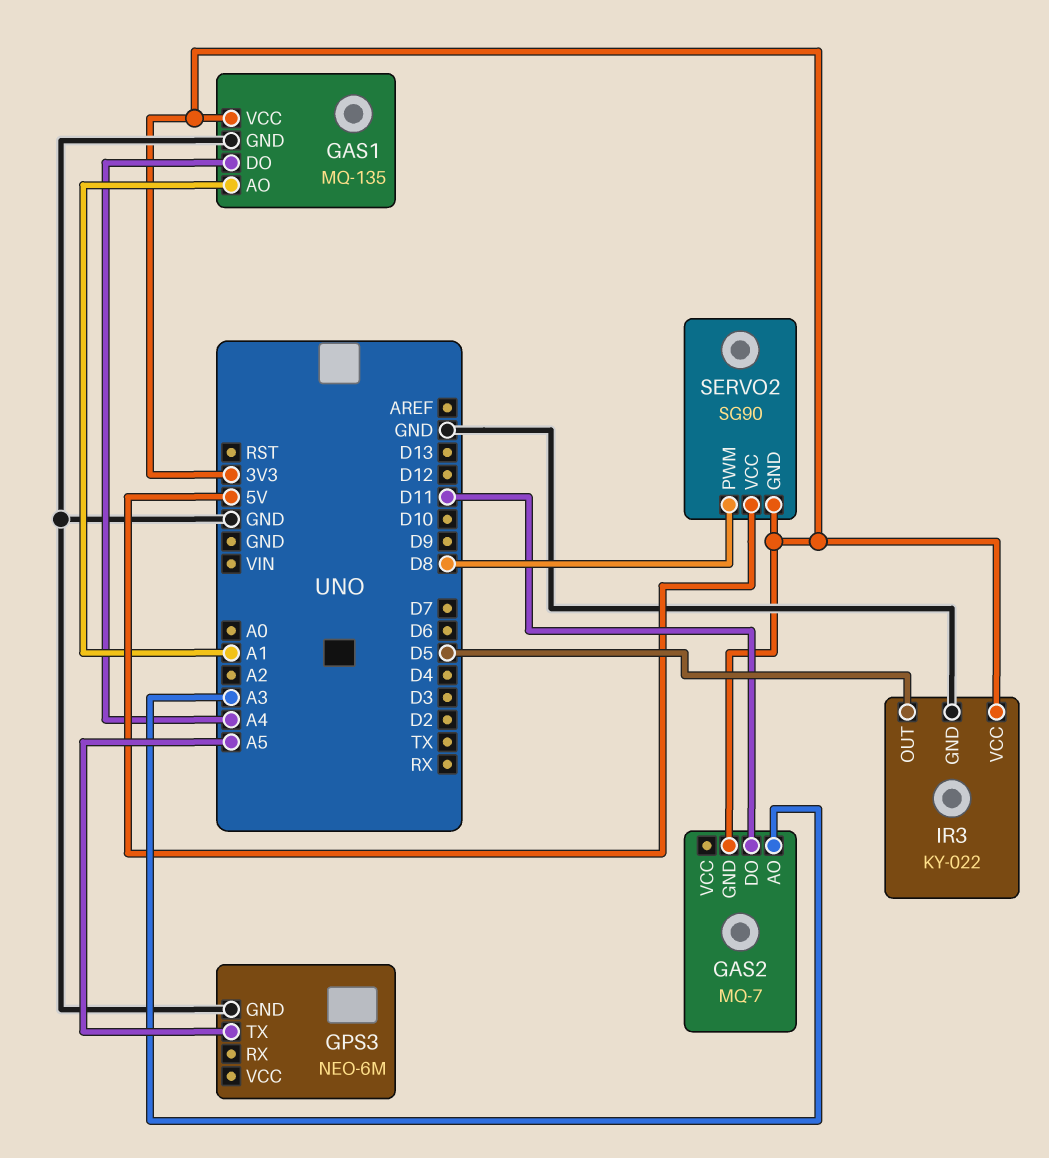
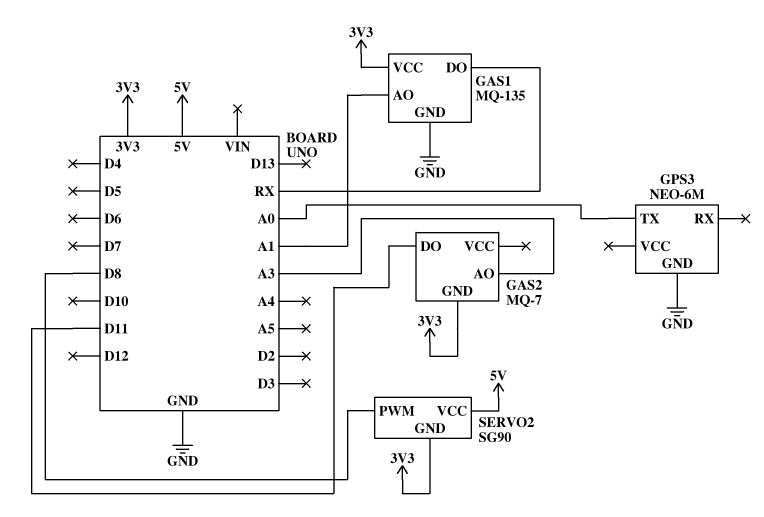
GAS1 pin DO: A4 -> RX
GPS3 pin TX: A5 -> A0
IR3: KY-022 -> none
IR3 pin GND: GND -> none
IR3 pin OUT: D5 -> none
IR3 pin VCC: 3V3 -> none

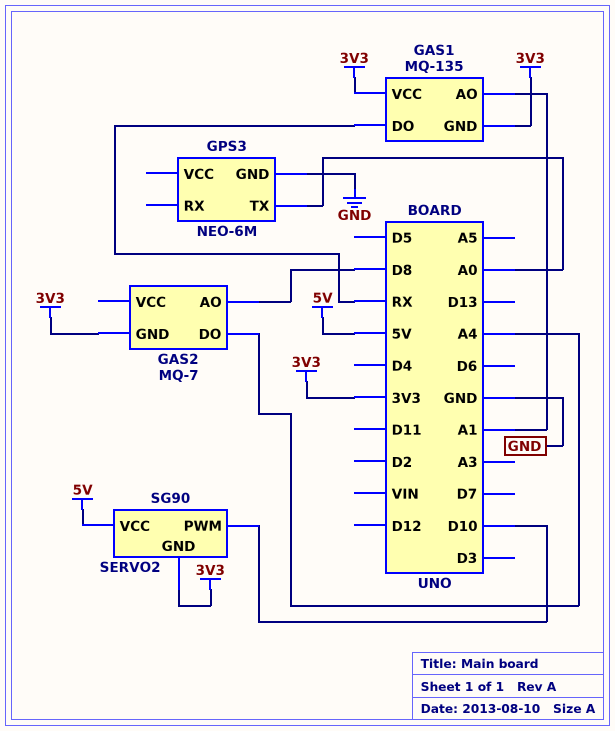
GAS1 pin GND: GND -> 3V3
GAS2 pin AO: A3 -> D8
GAS2 pin DO: D11 -> A4
SERVO2 pin PWM: D8 -> D10

